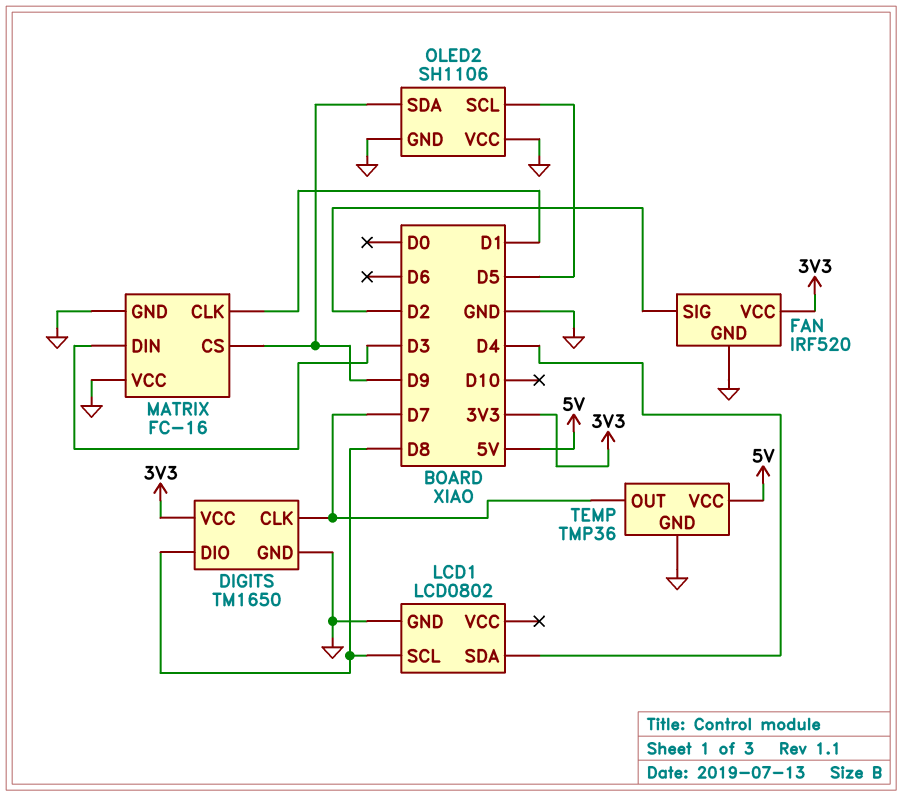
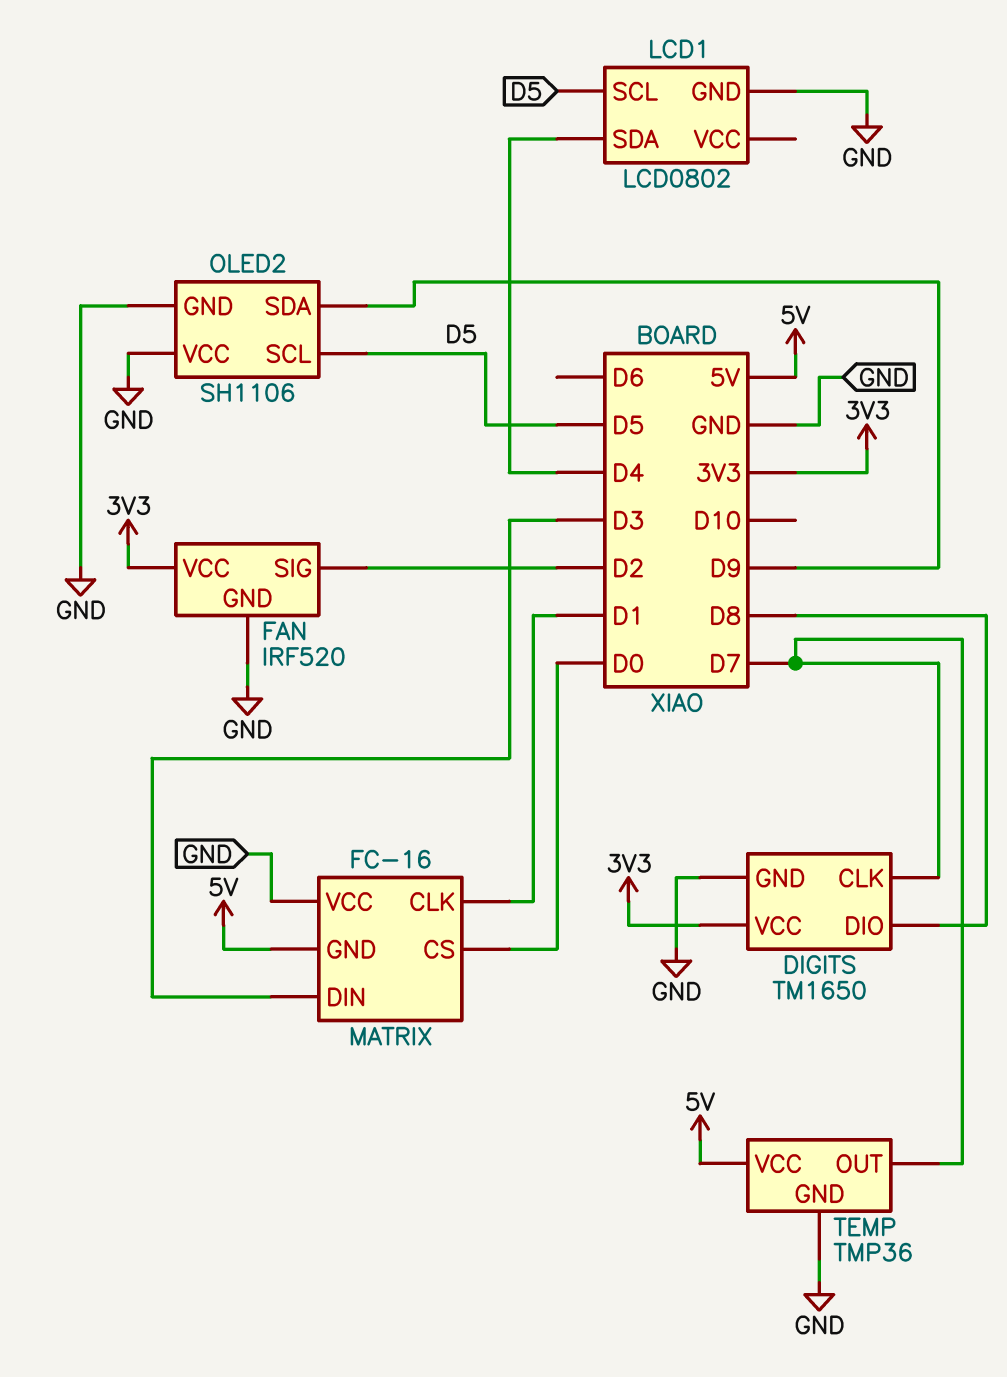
LCD1 pin SCL: D8 -> D5
MATRIX pin CS: D9 -> D0
MATRIX pin GND: GND -> 5V

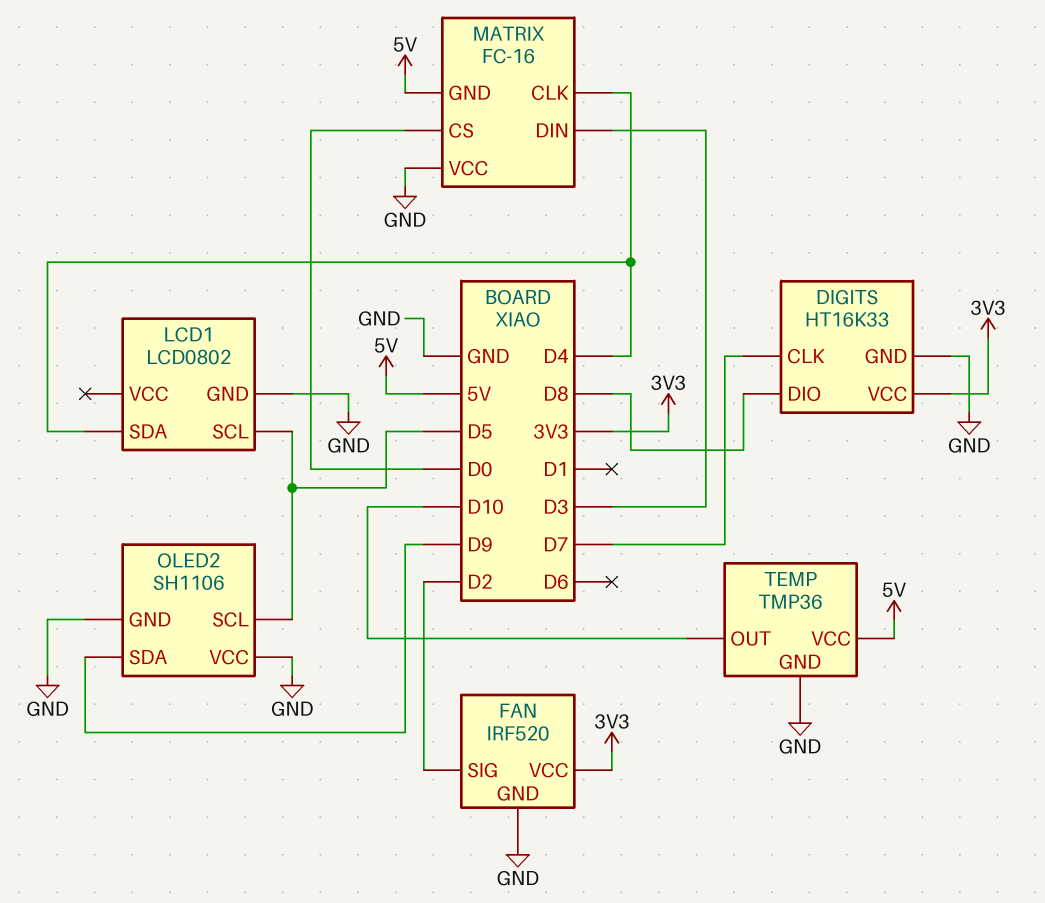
DIGITS: TM1650 -> HT16K33
MATRIX pin CLK: D1 -> D4
TEMP pin OUT: D7 -> D10

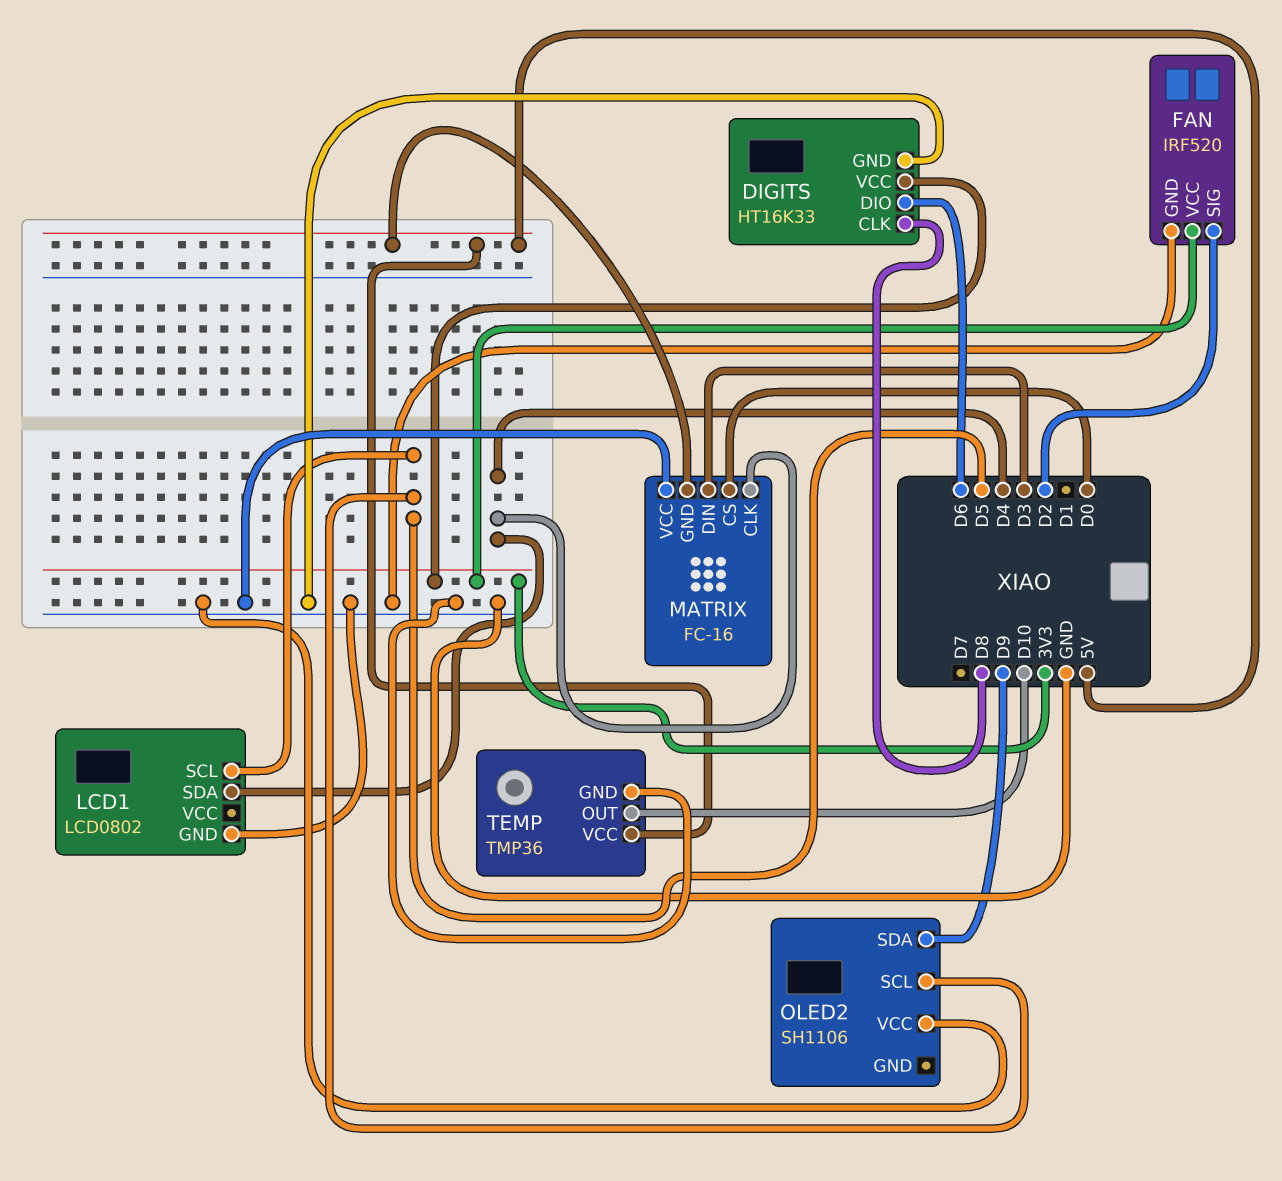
DIGITS pin CLK: D7 -> D8
DIGITS pin DIO: D8 -> D6
OLED2 pin GND: GND -> none

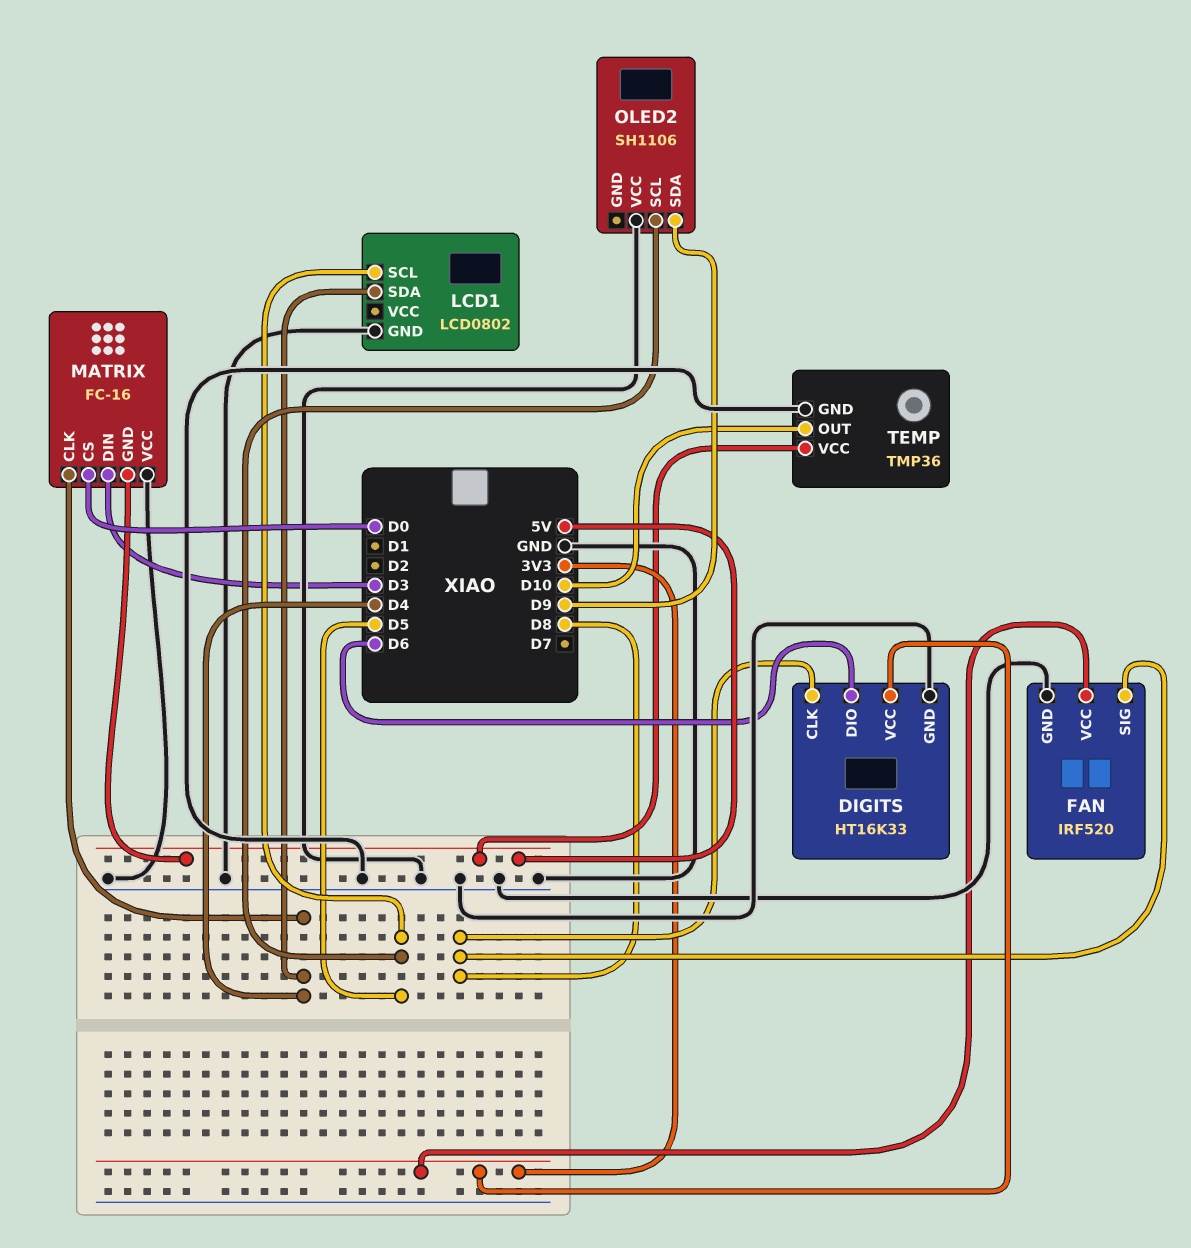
FAN pin SIG: D2 -> D8

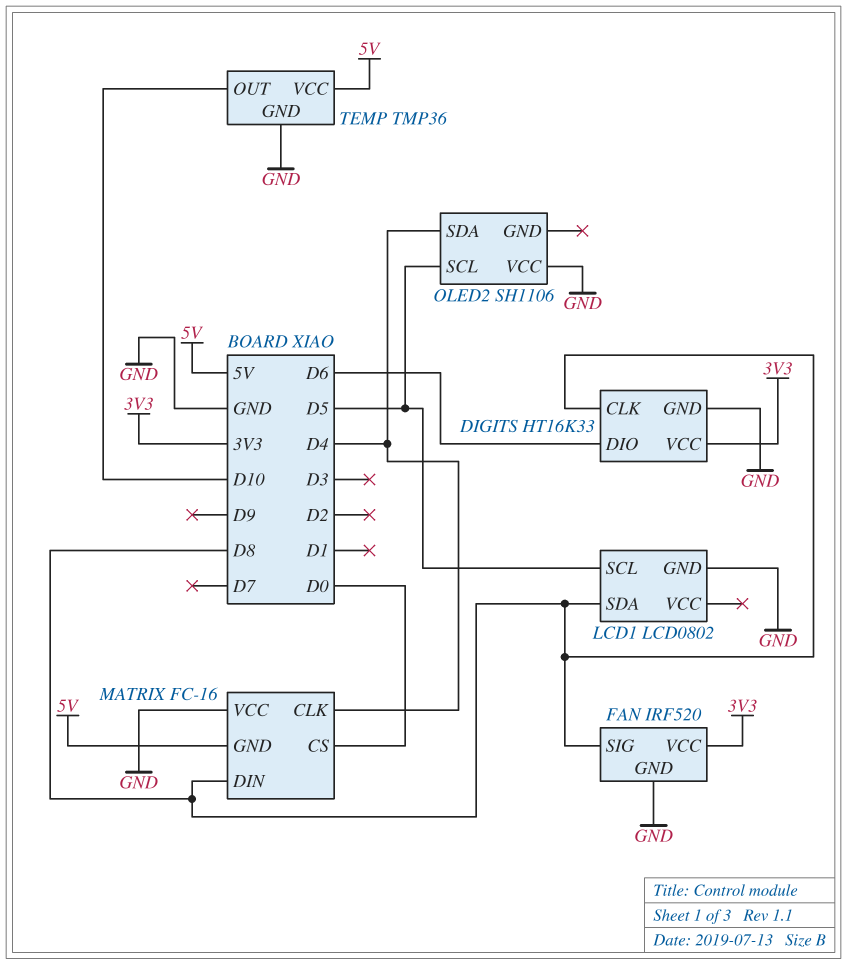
LCD1 pin SDA: D4 -> D8
MATRIX pin DIN: D3 -> D8
OLED2 pin SDA: D9 -> D4

